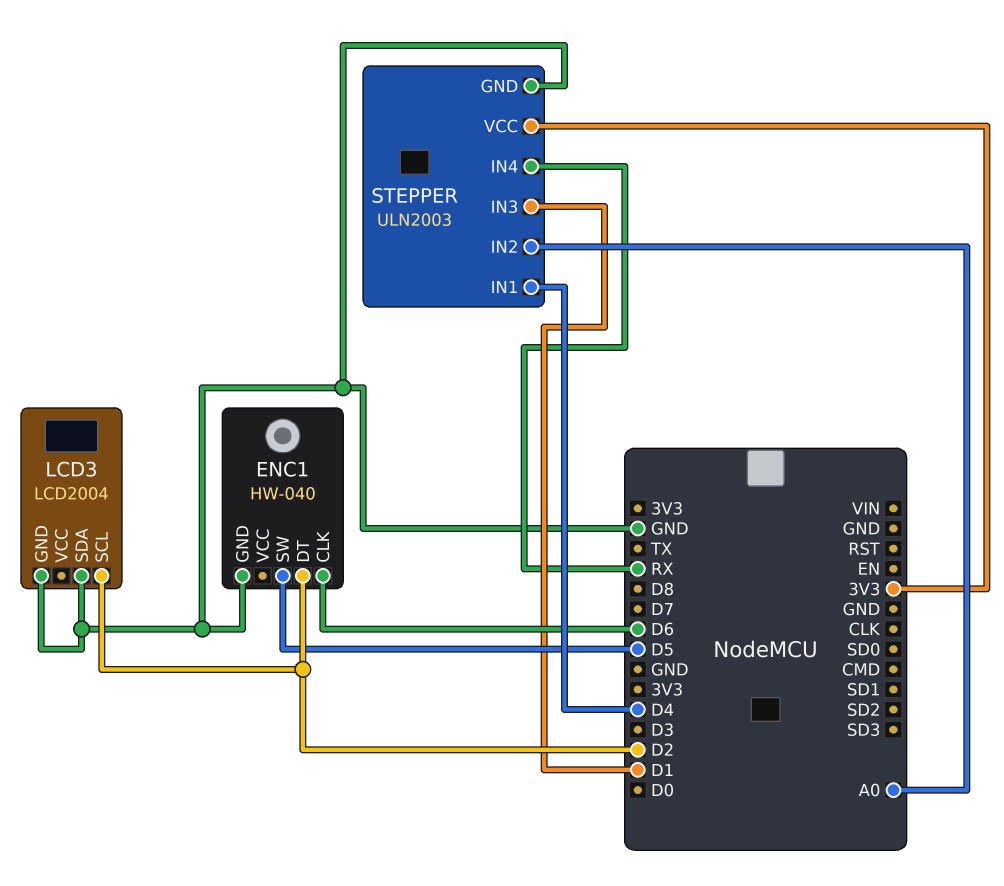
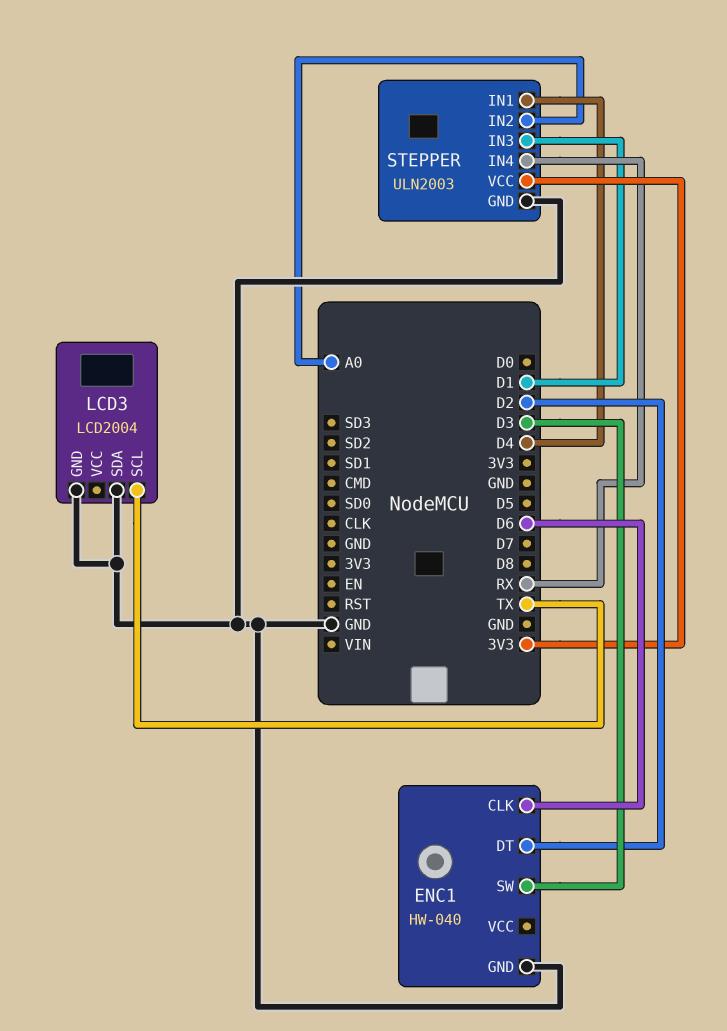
ENC1 pin SW: D5 -> D3
LCD3 pin SCL: D2 -> TX

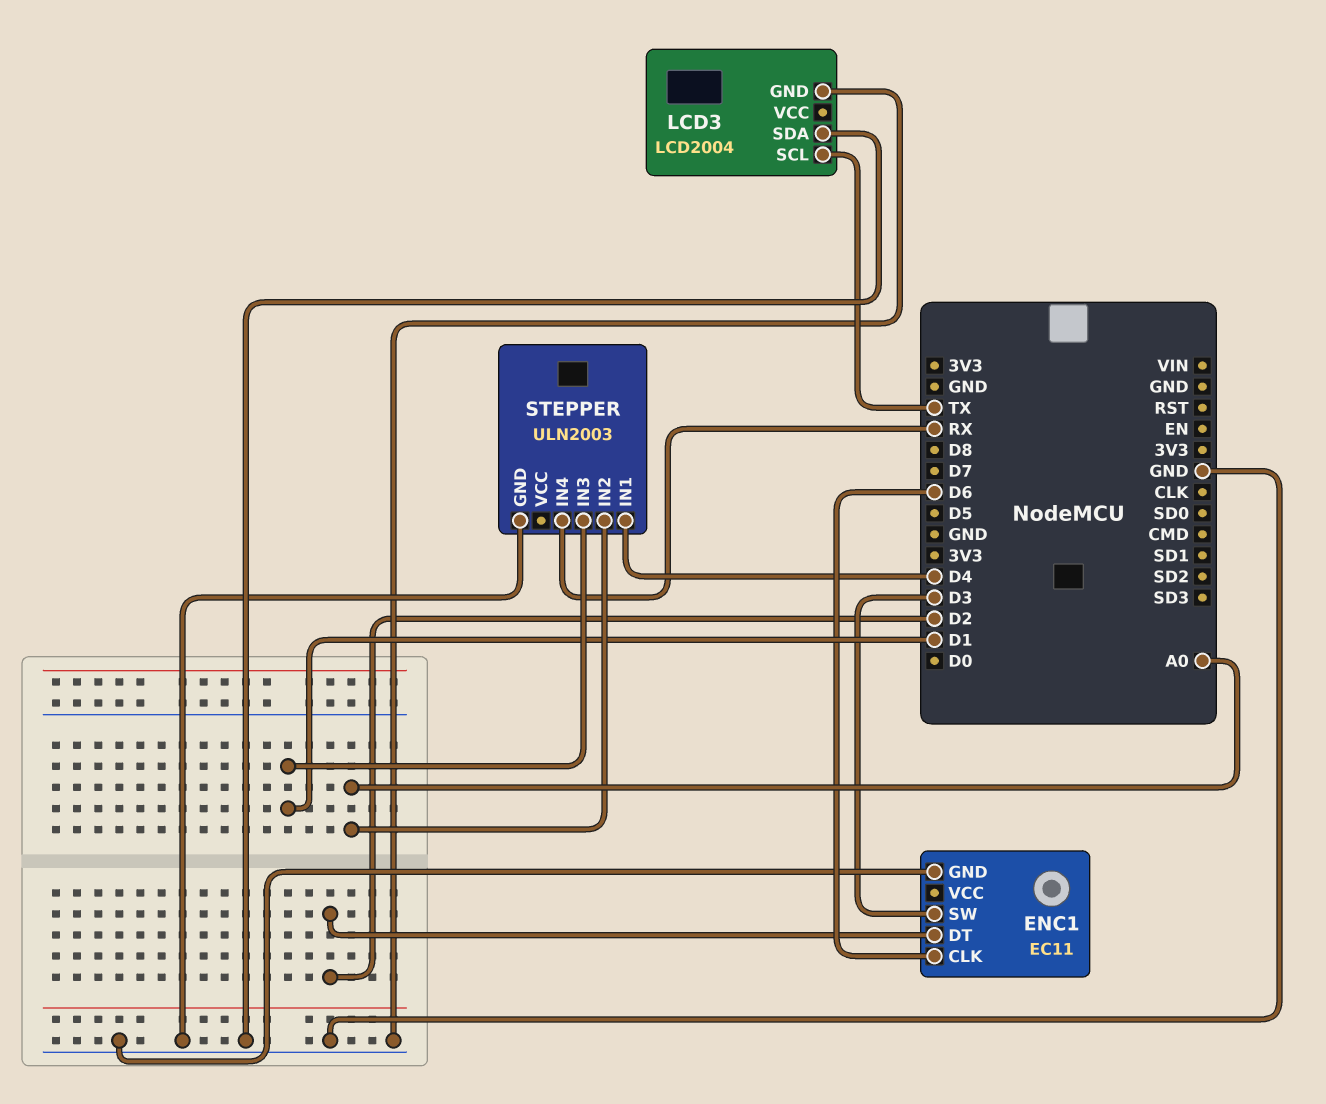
ENC1: HW-040 -> EC11
STEPPER pin VCC: 3V3 -> none

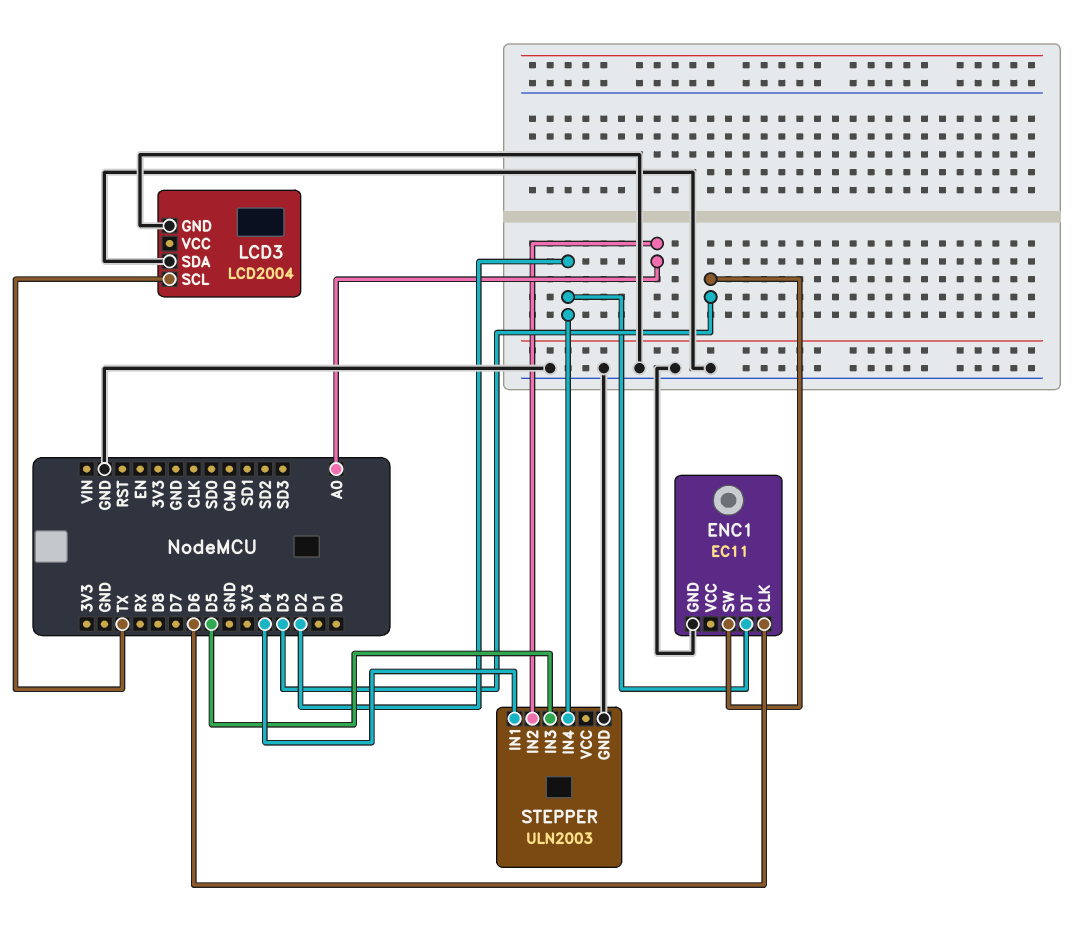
STEPPER pin IN3: D1 -> D5
STEPPER pin IN4: RX -> D2

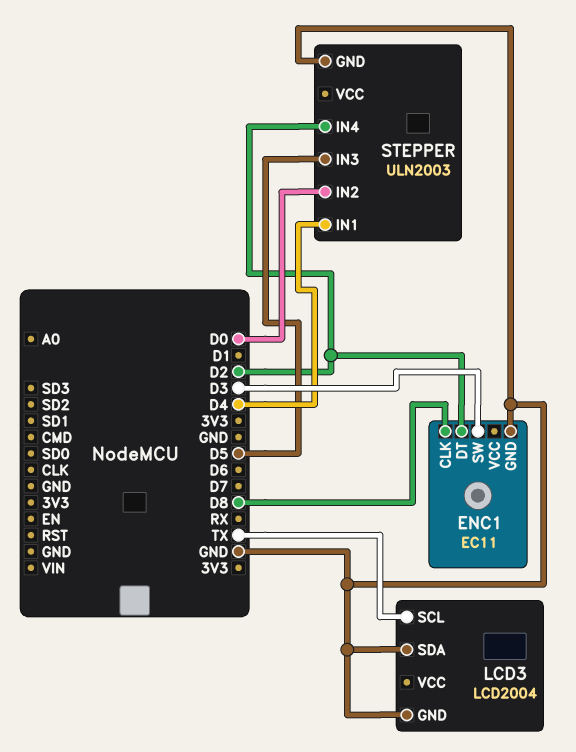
ENC1 pin CLK: D6 -> D8
STEPPER pin IN2: A0 -> D0

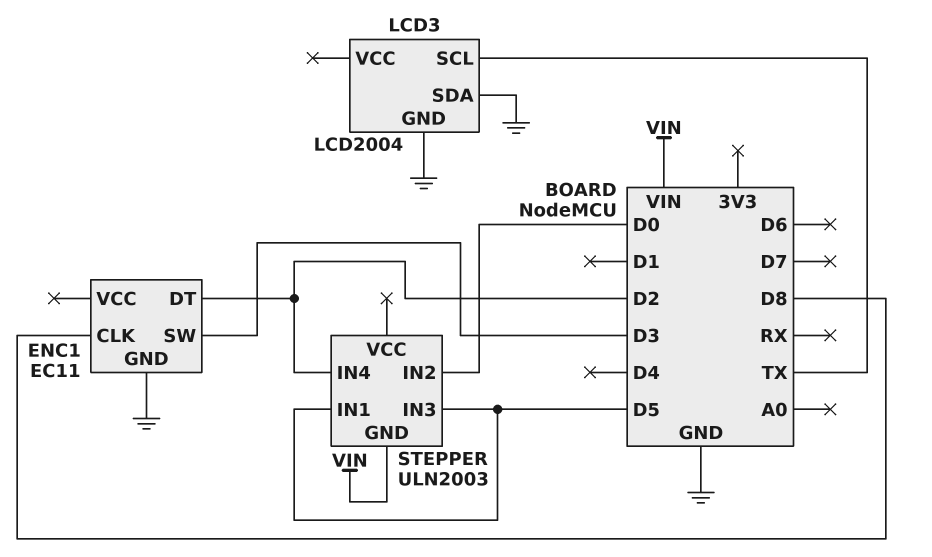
STEPPER pin GND: GND -> VIN
STEPPER pin IN1: D4 -> D5

